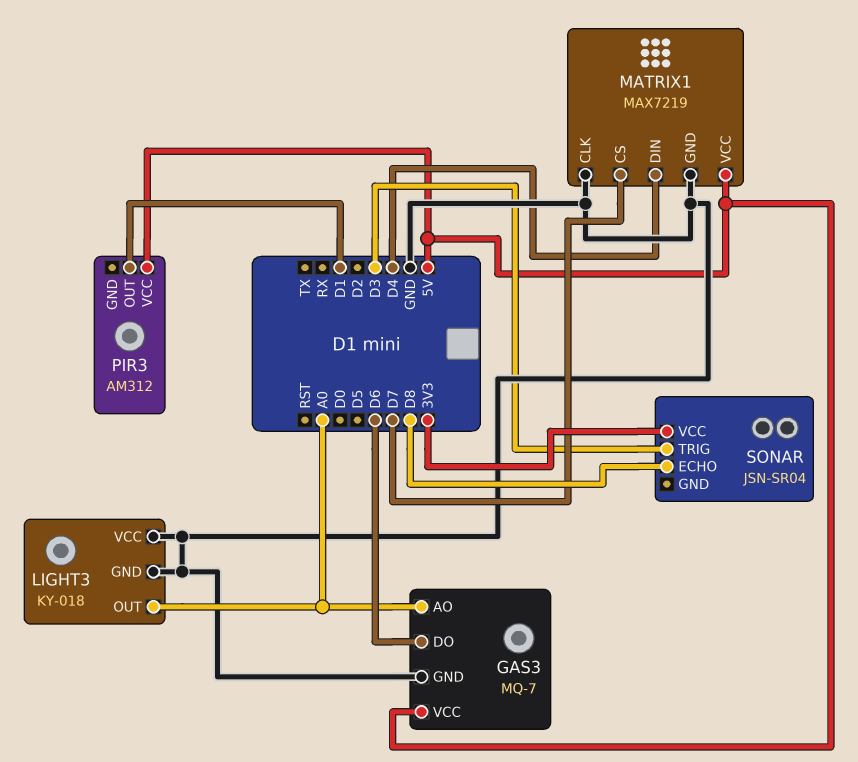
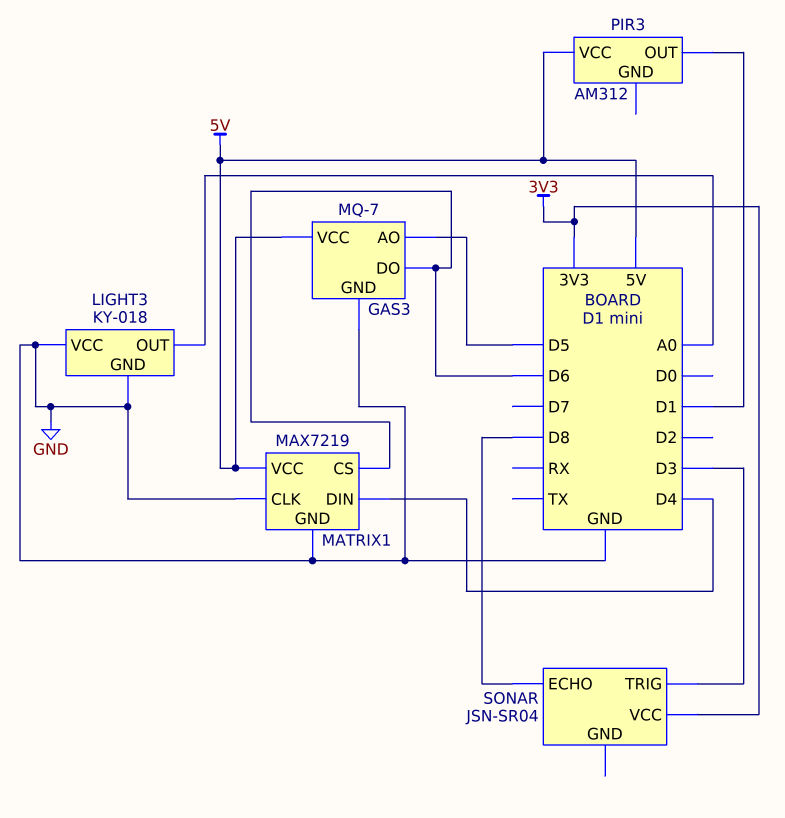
GAS3 pin AO: A0 -> D5
MATRIX1 pin CS: D7 -> D6

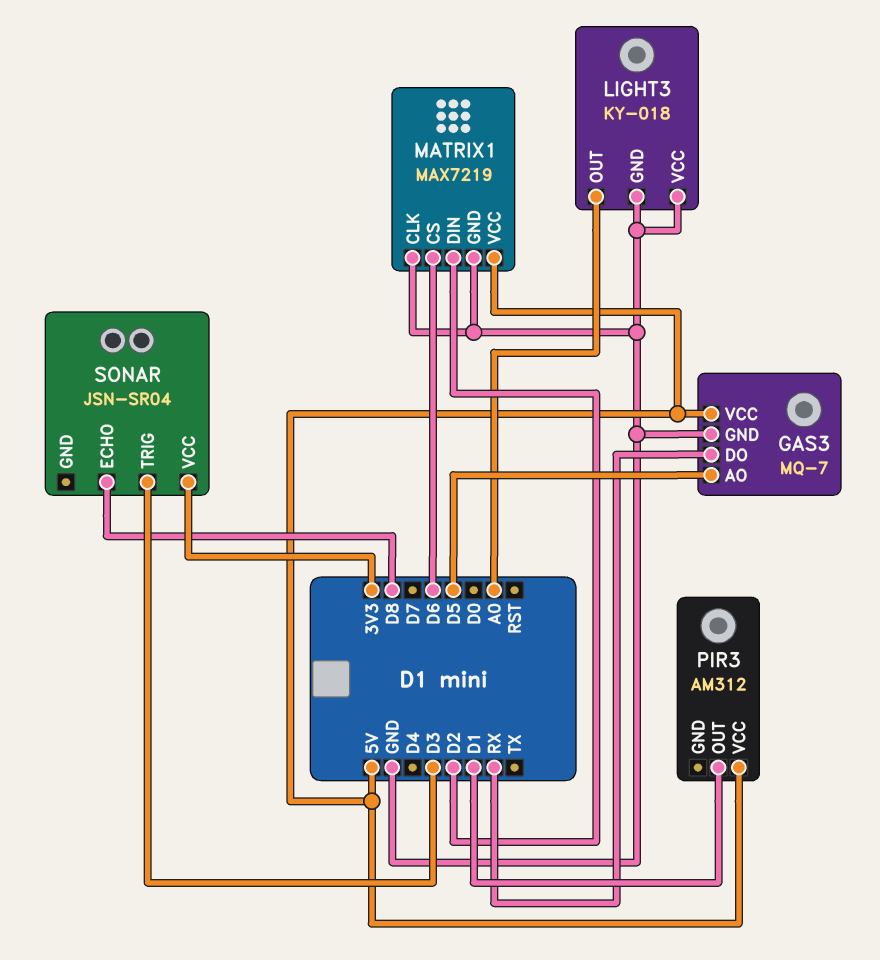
GAS3 pin DO: D6 -> RX
MATRIX1 pin DIN: D4 -> D2

